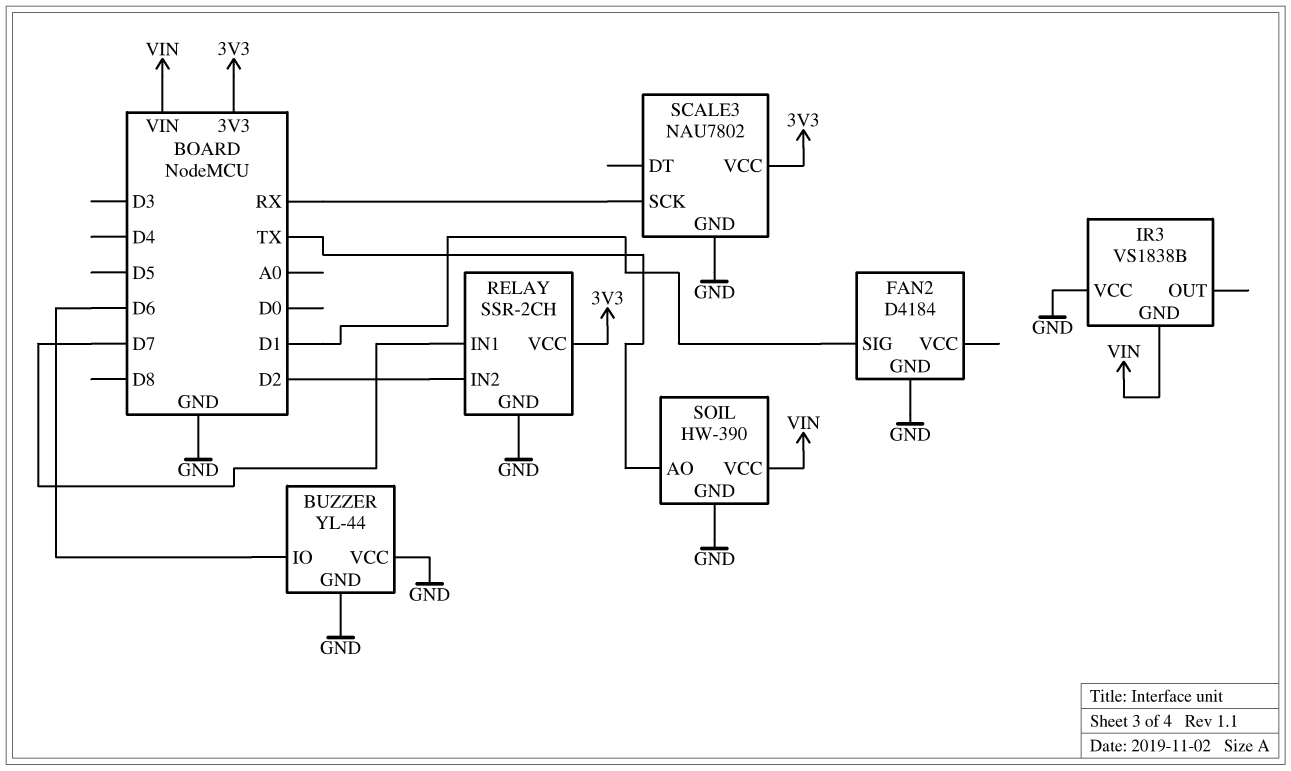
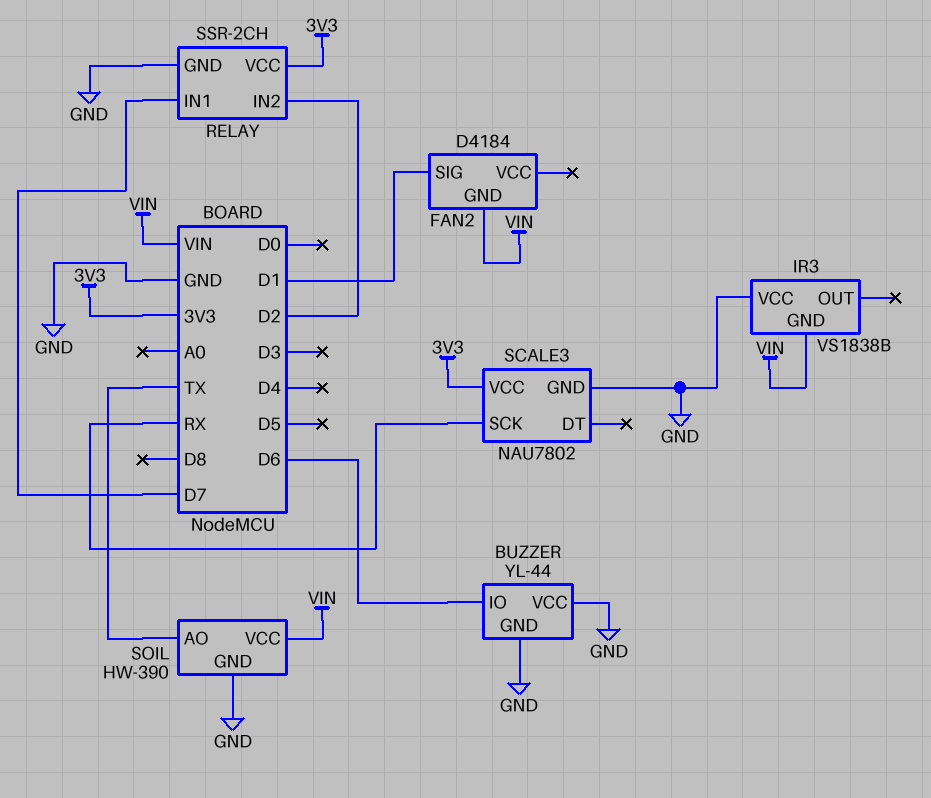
FAN2 pin GND: GND -> VIN

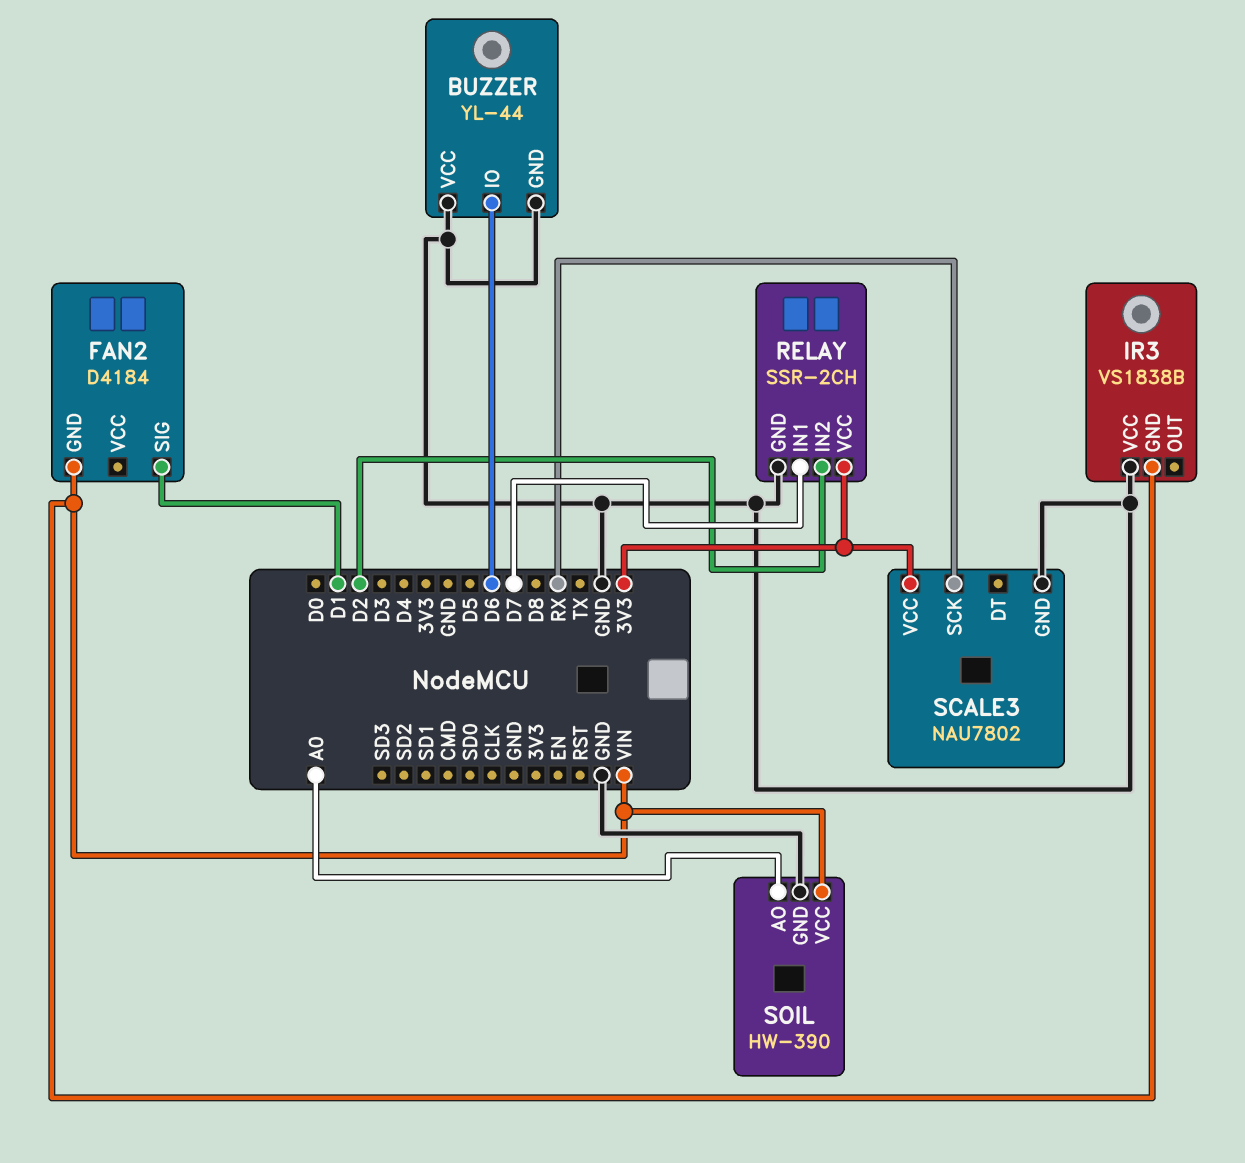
SOIL pin AO: TX -> A0

